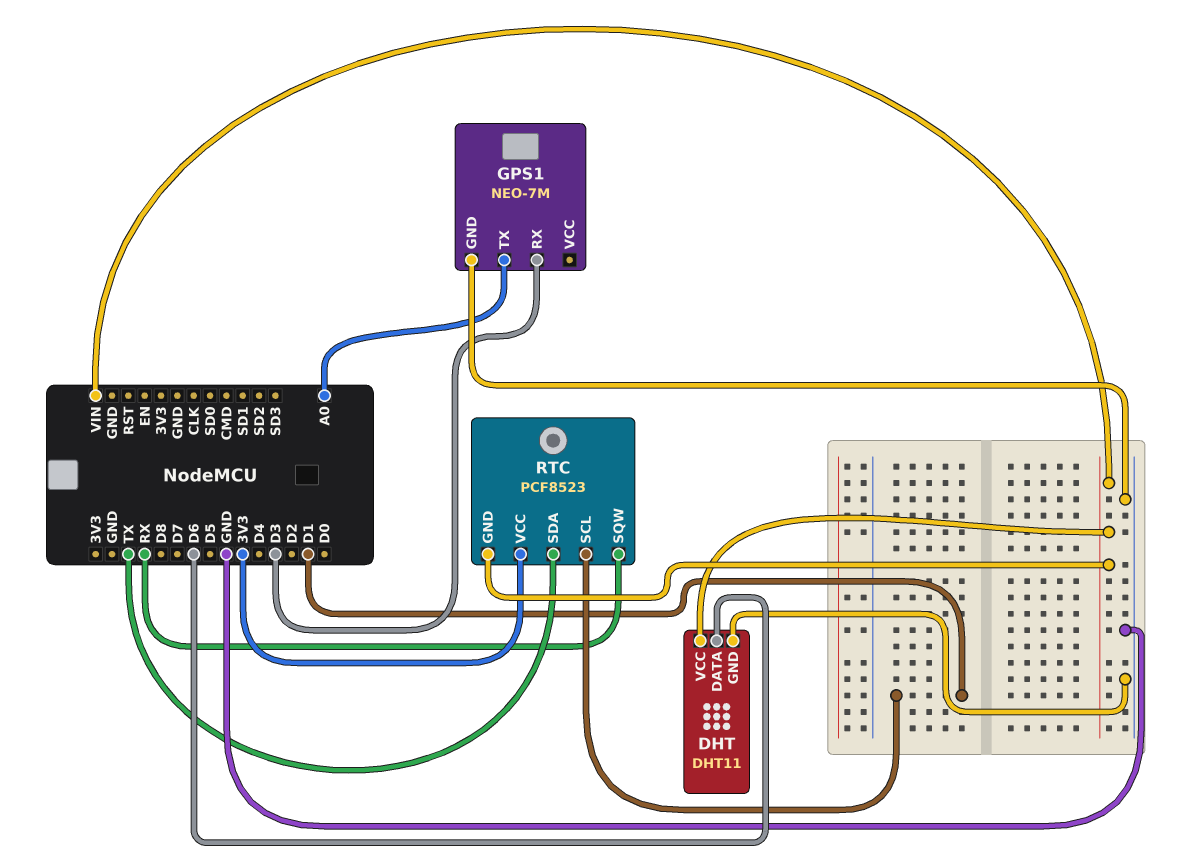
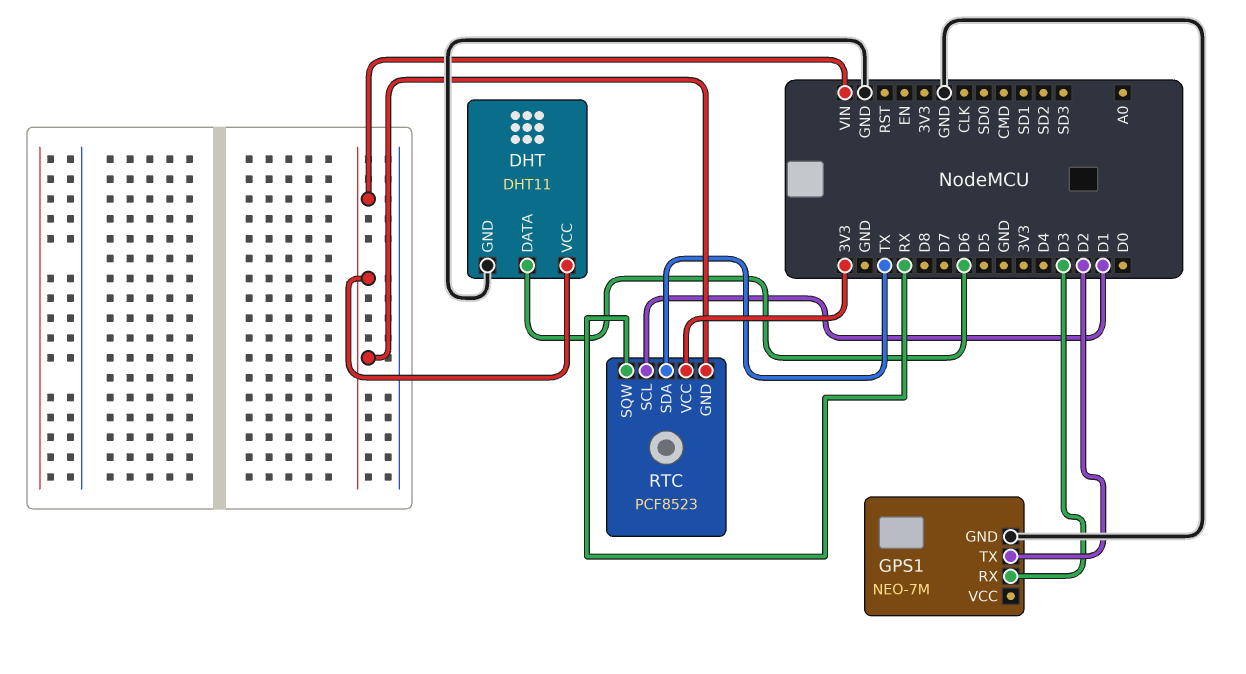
GPS1 pin TX: A0 -> D2

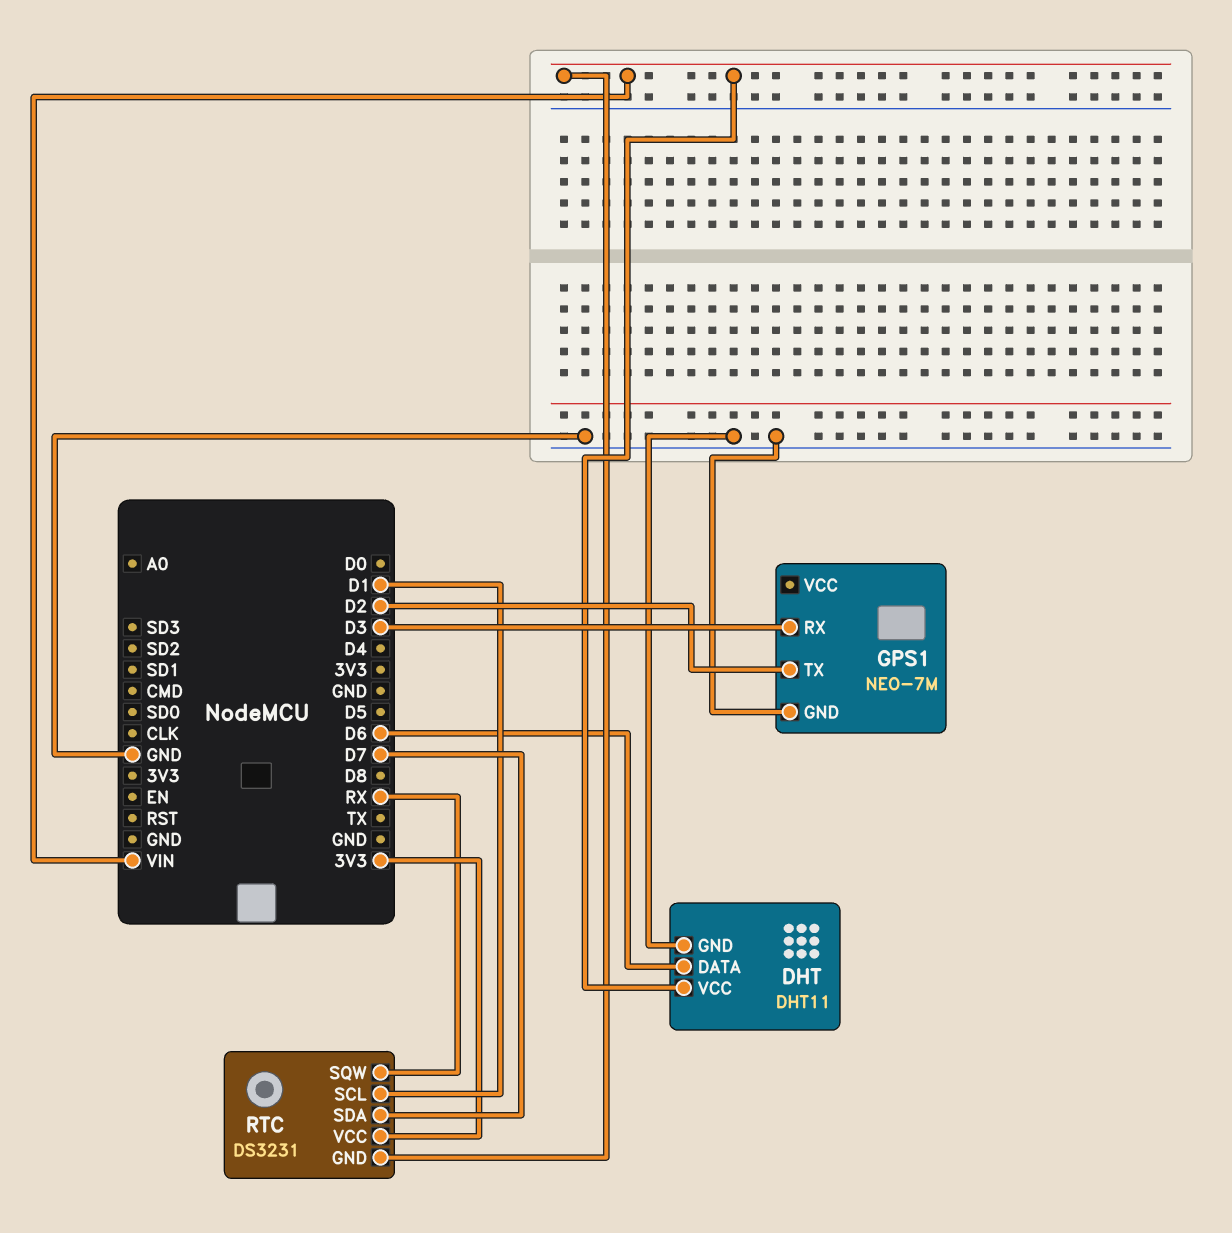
RTC: PCF8523 -> DS3231
RTC pin SDA: TX -> D7

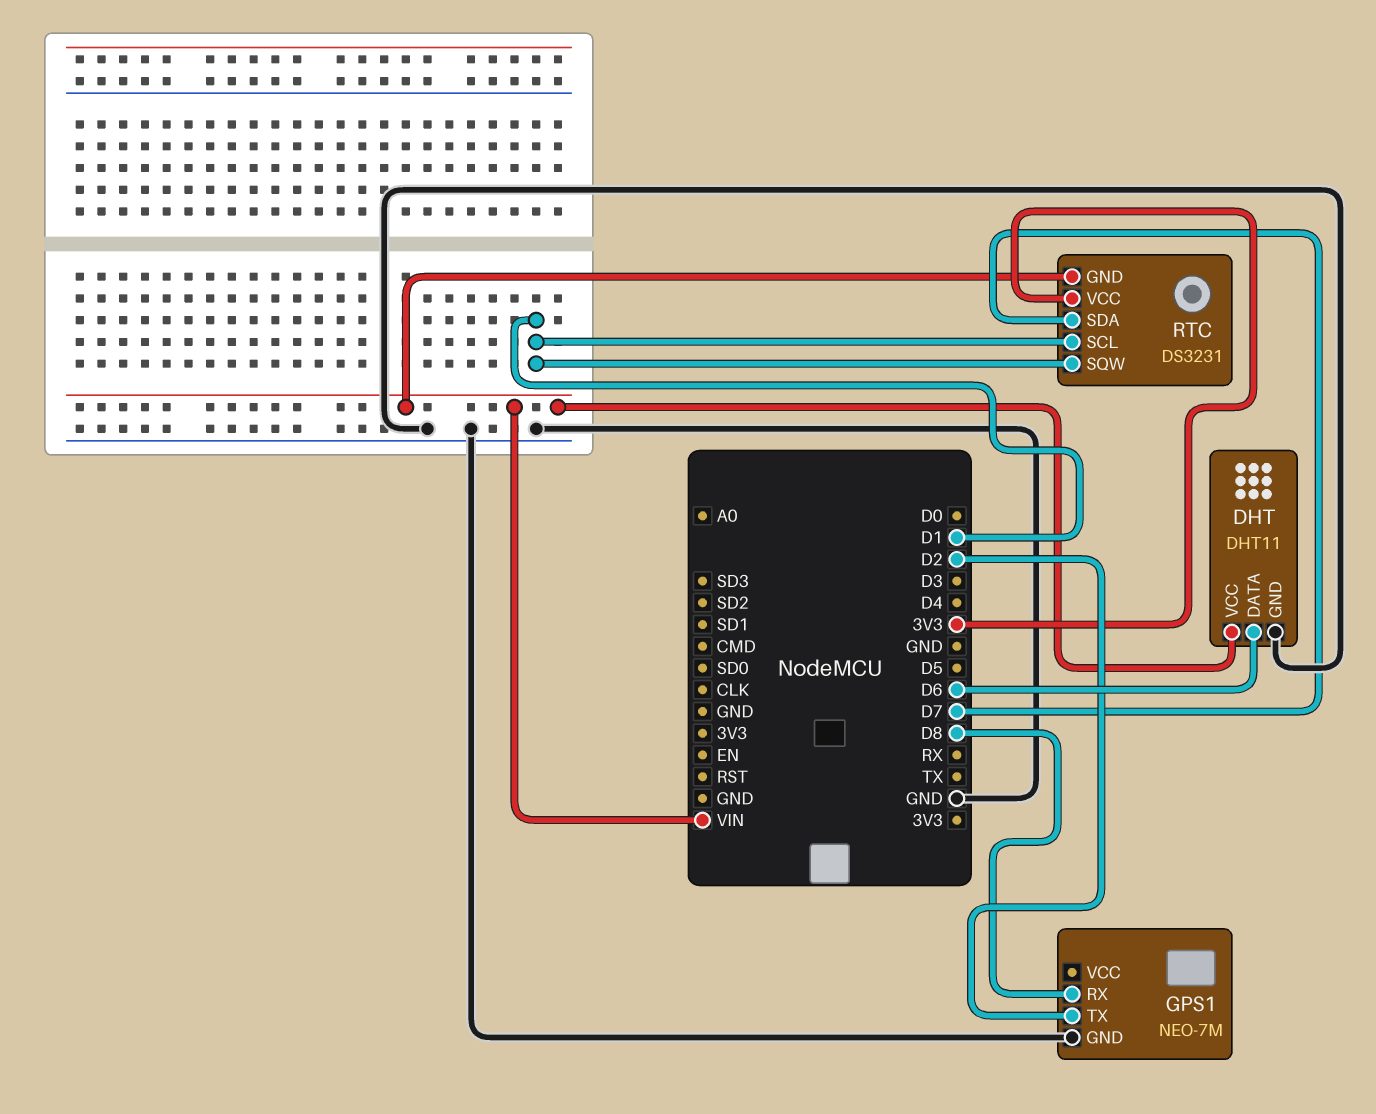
GPS1 pin RX: D3 -> D8
RTC pin SQW: RX -> D1

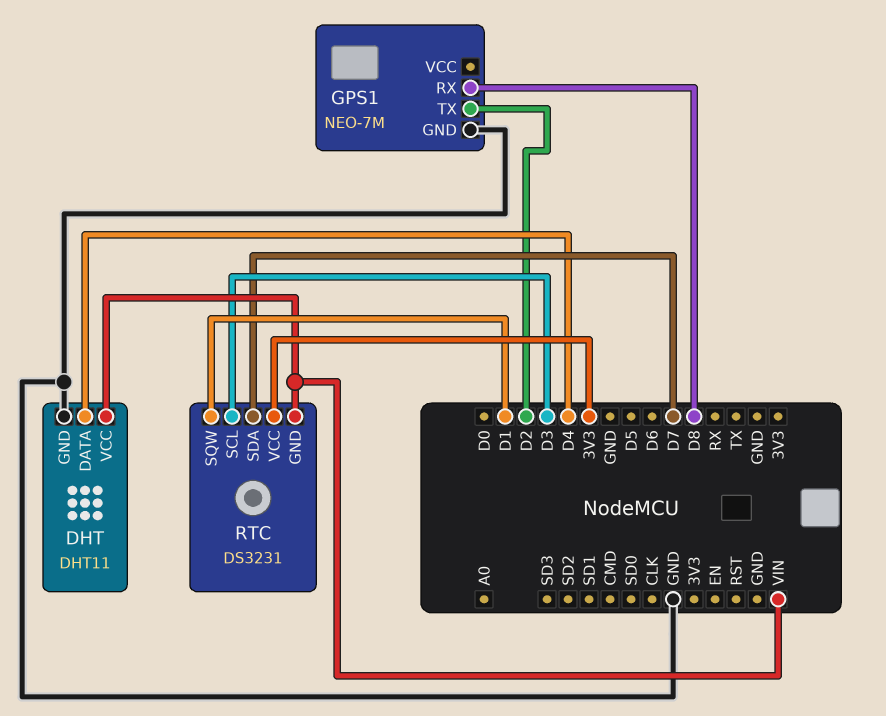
DHT pin DATA: D6 -> D4
RTC pin SCL: D1 -> D3

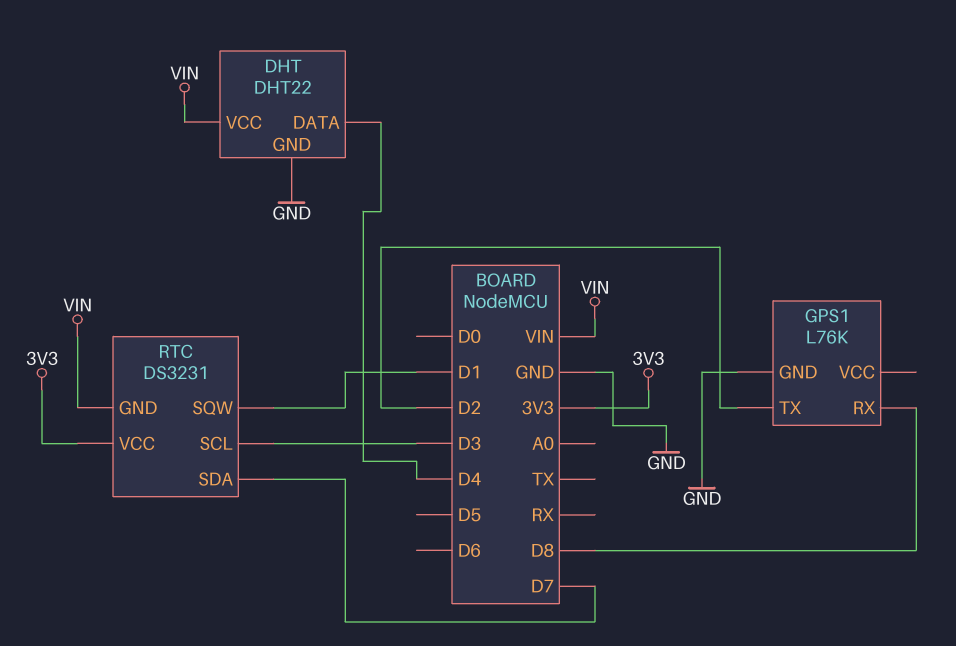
DHT: DHT11 -> DHT22
GPS1: NEO-7M -> L76K

